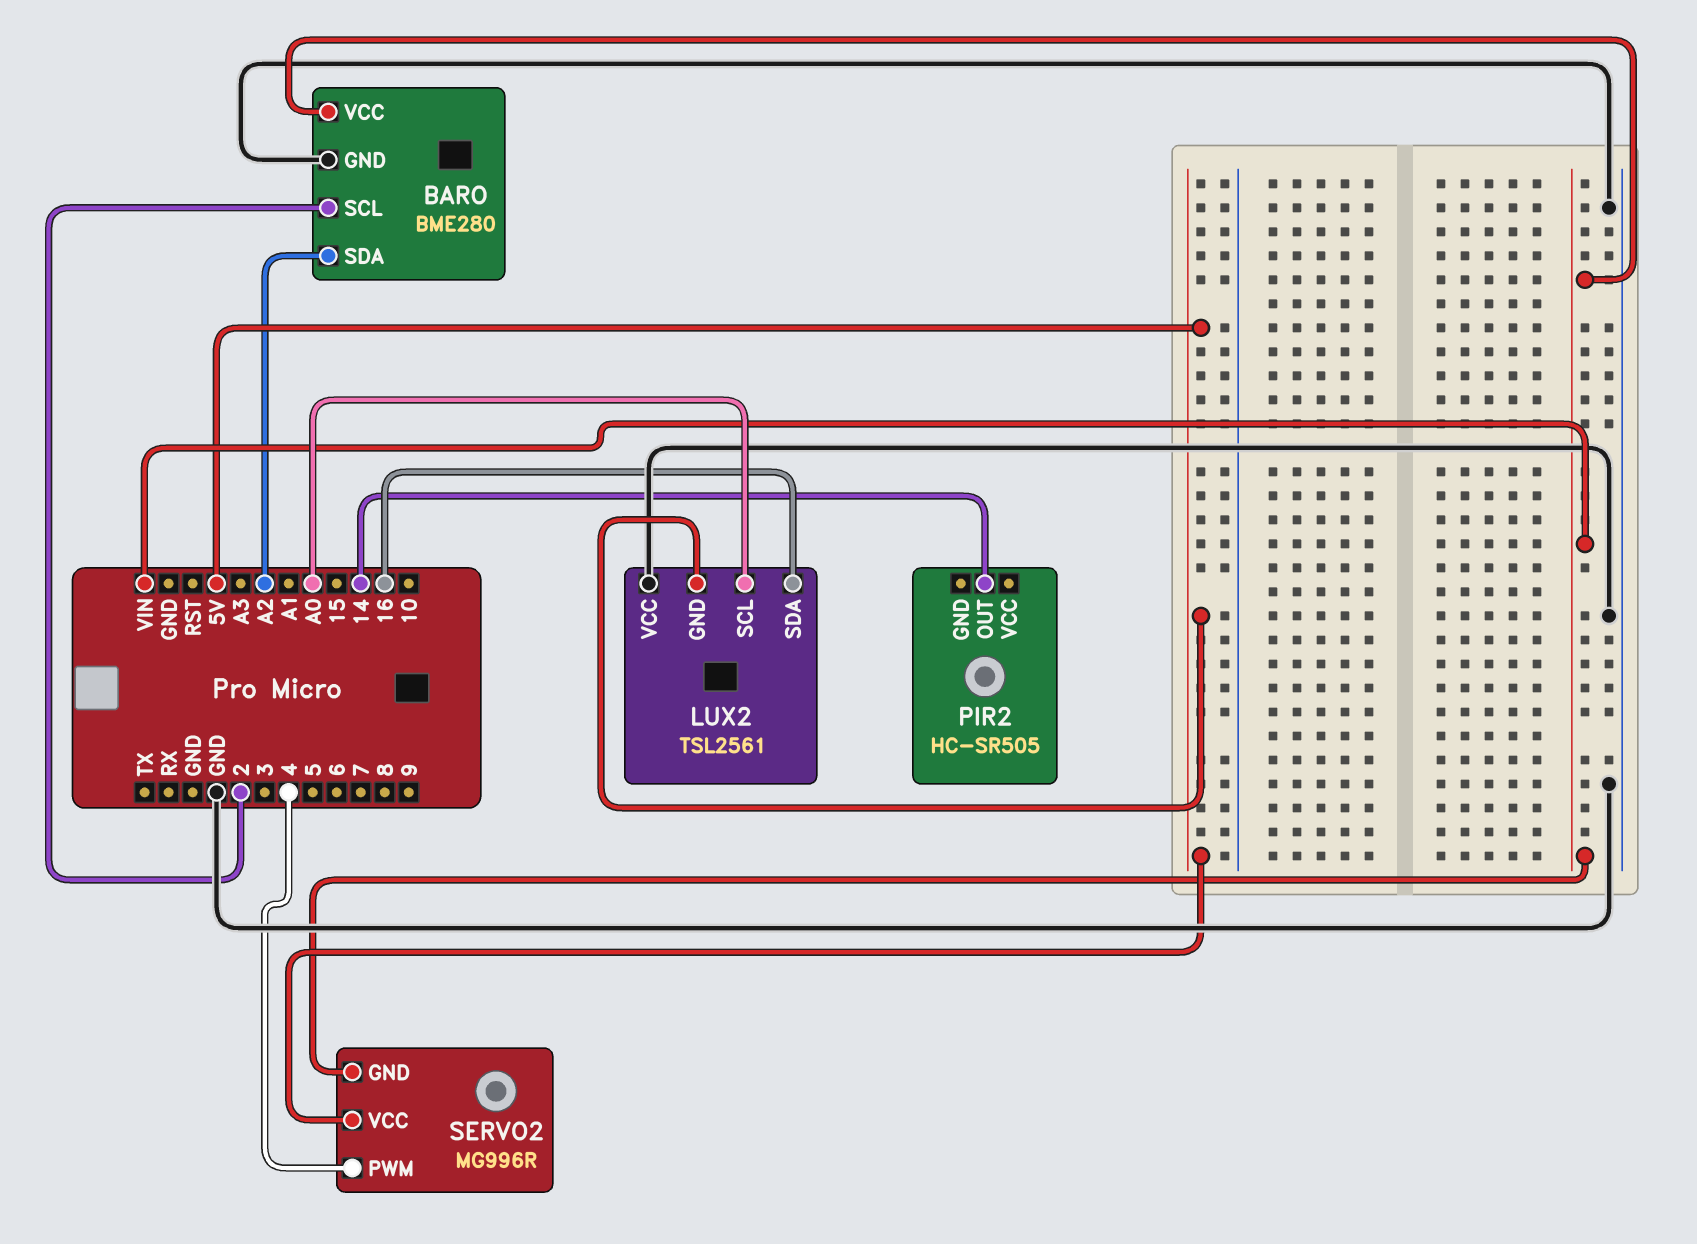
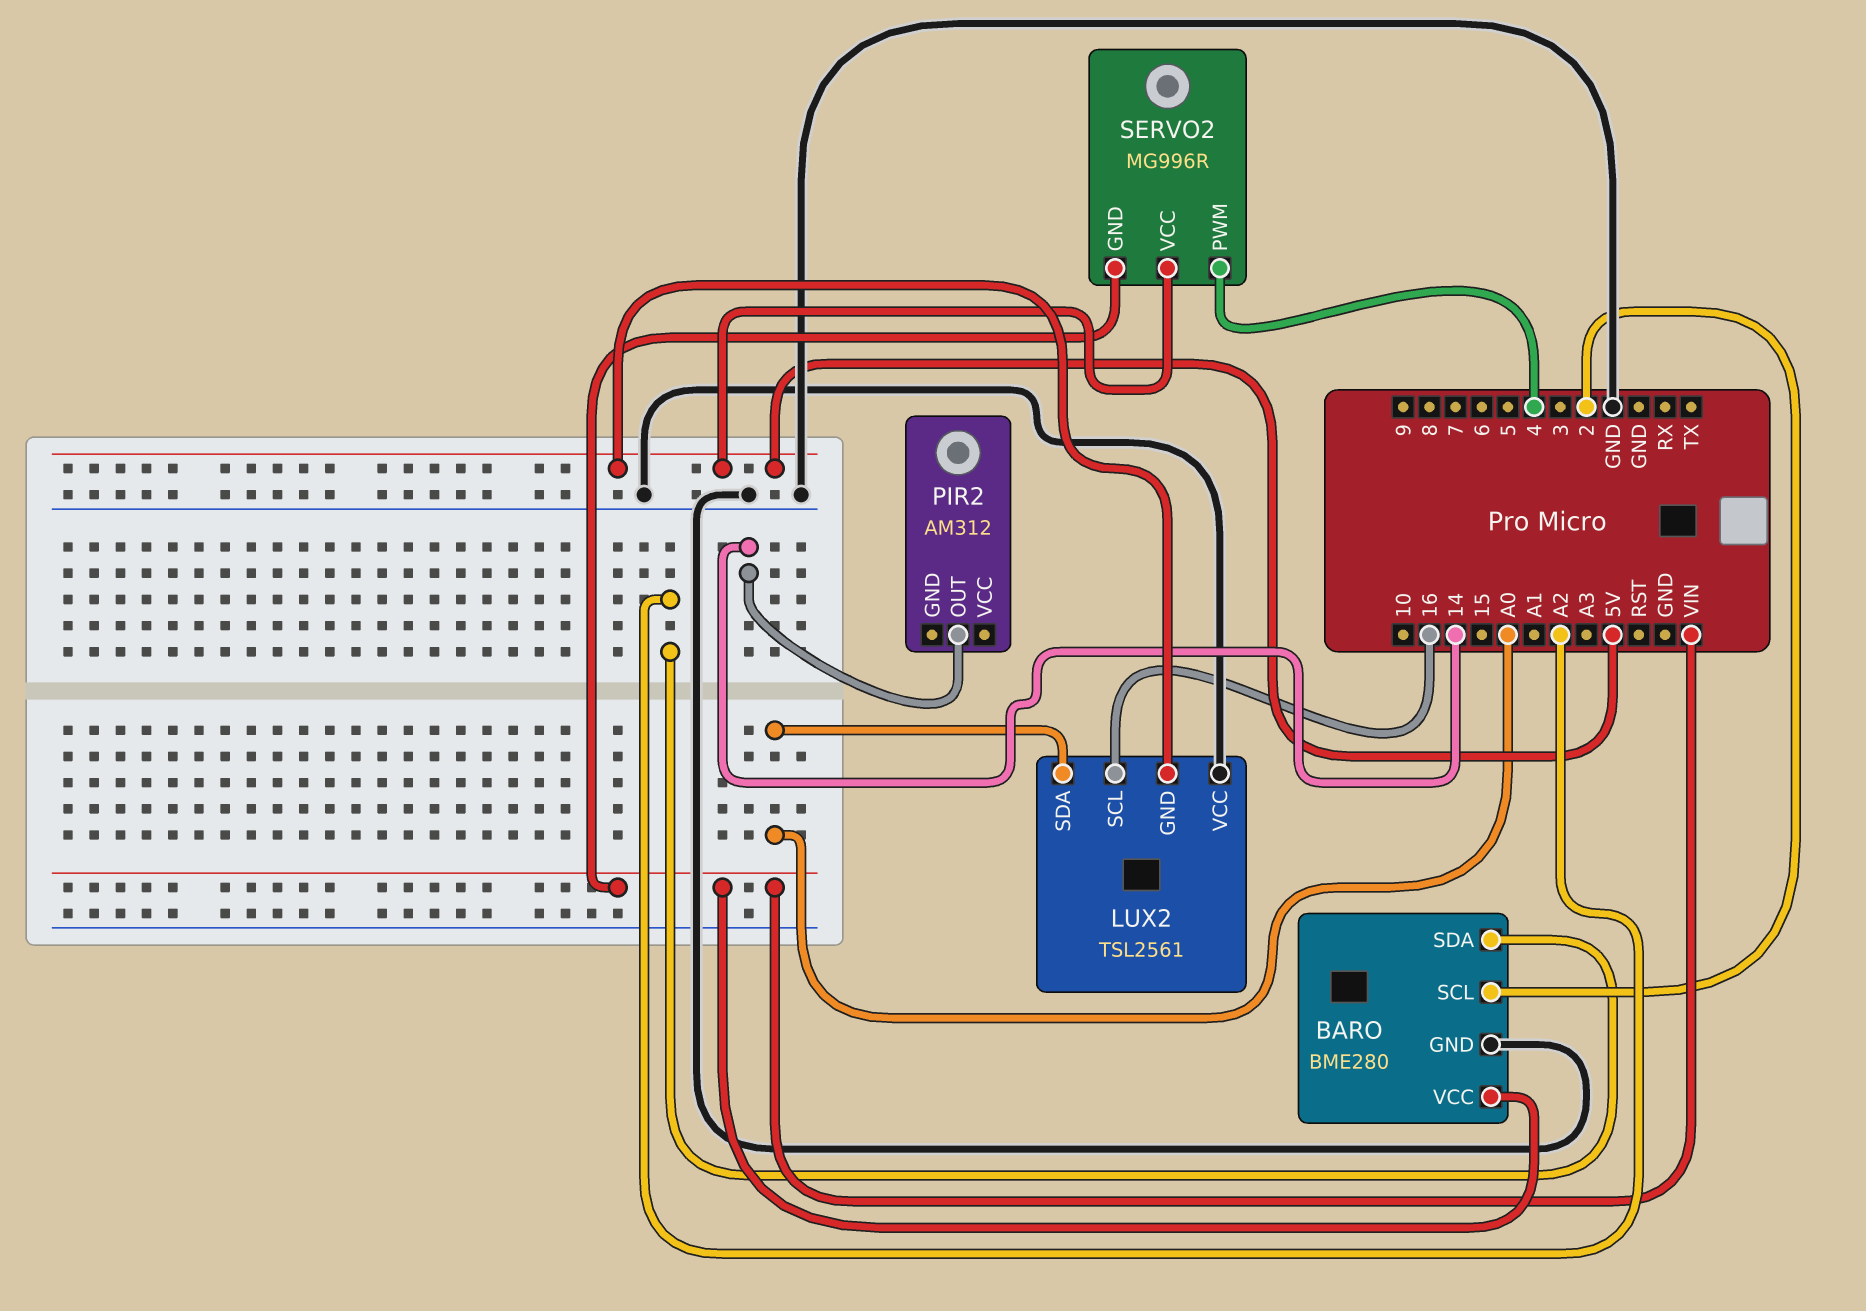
LUX2 pin SCL: A0 -> 16
LUX2 pin SDA: 16 -> A0
PIR2: HC-SR505 -> AM312

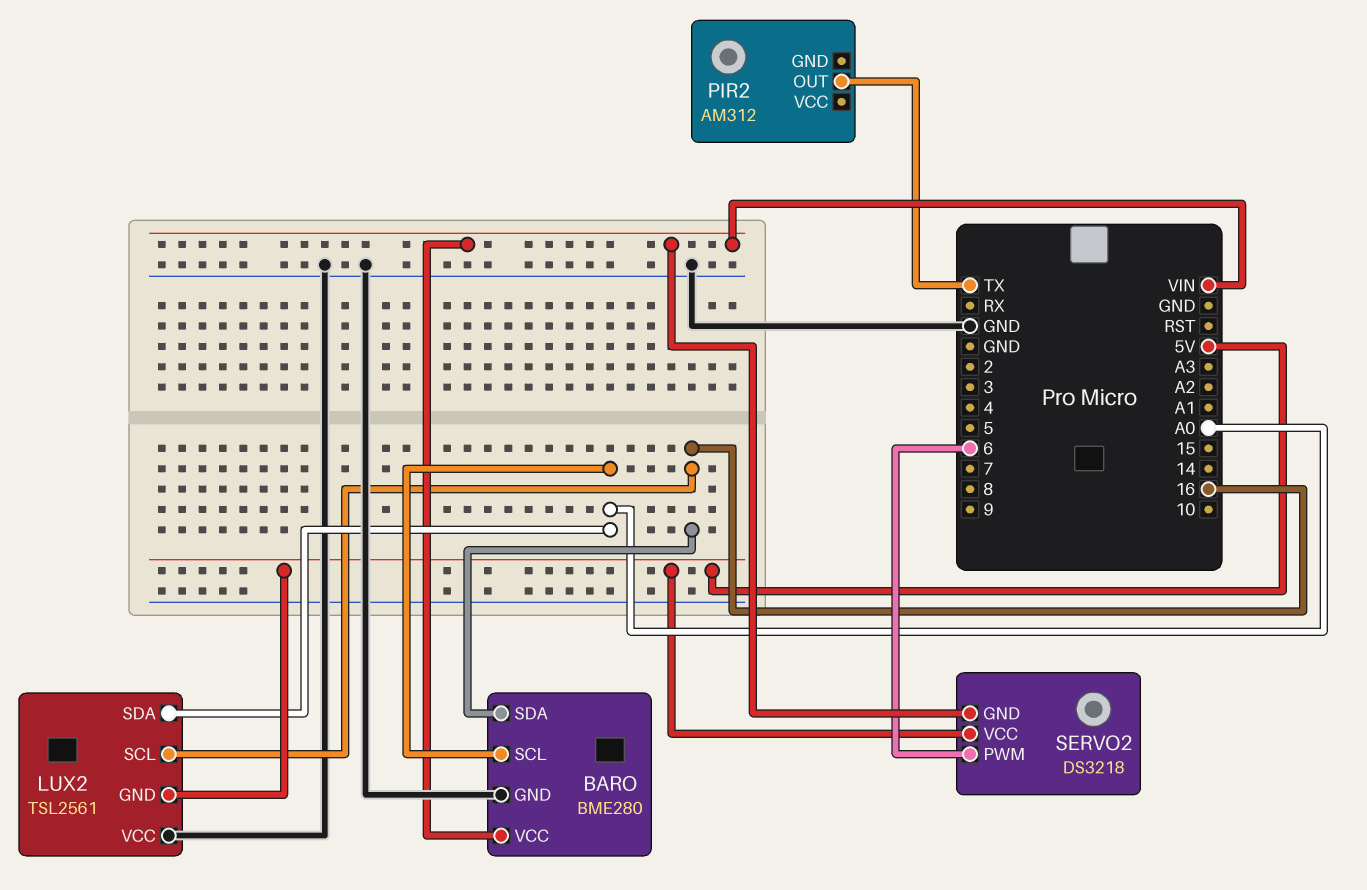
BARO pin SCL: 2 -> A0
BARO pin SDA: A2 -> 16
PIR2 pin OUT: 14 -> TX
SERVO2: MG996R -> DS3218
SERVO2 pin PWM: 4 -> 6

